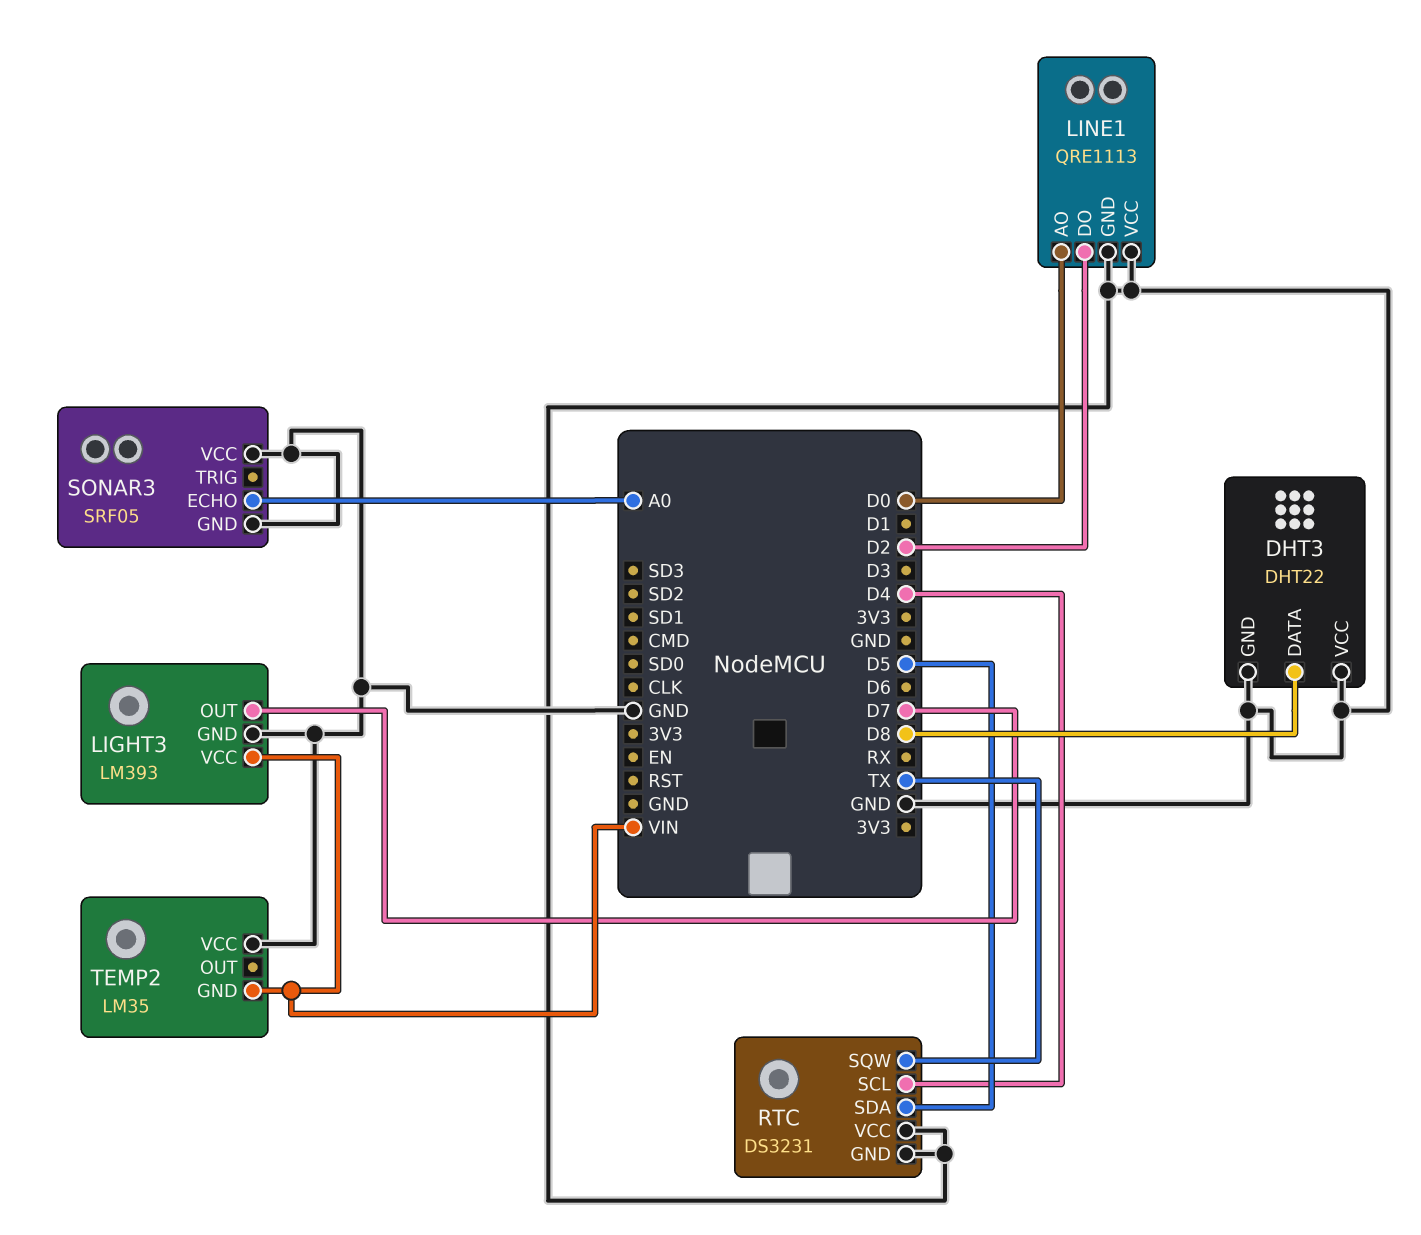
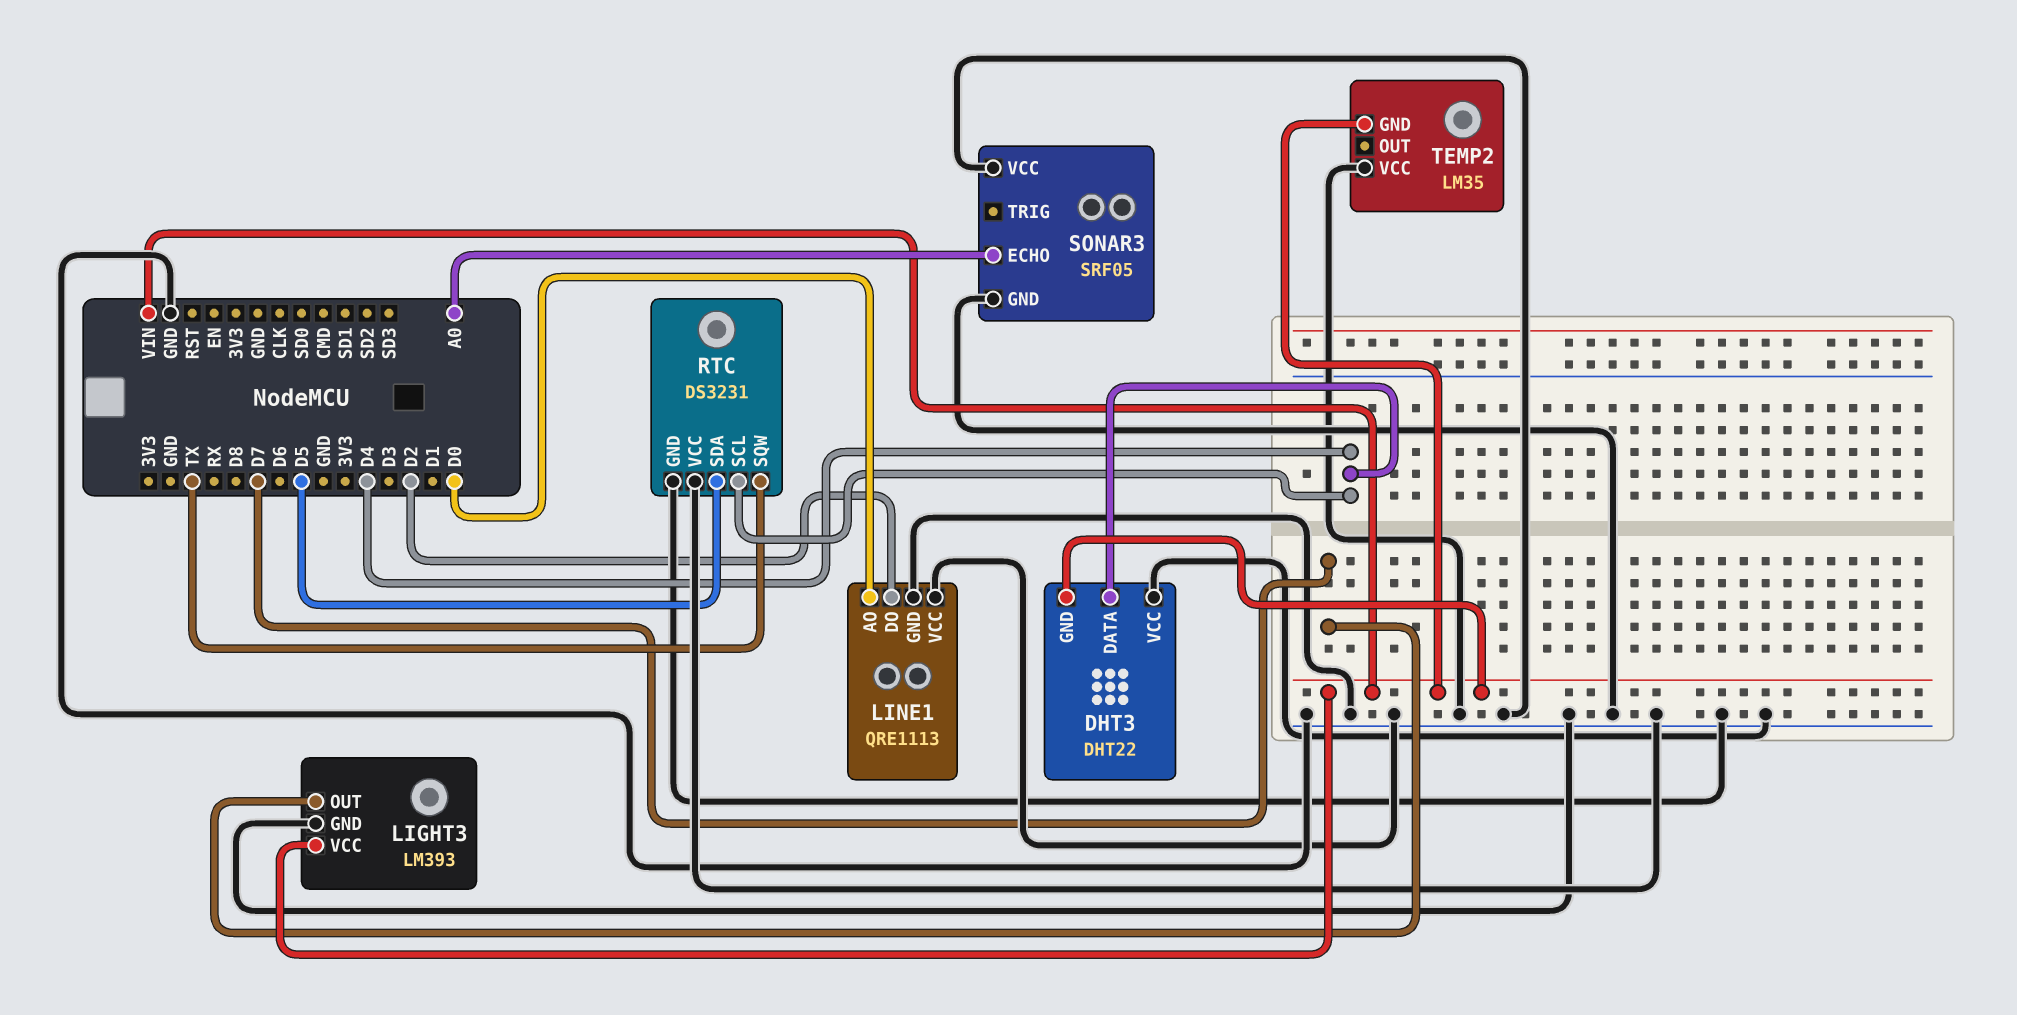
DHT3 pin DATA: D8 -> D4
DHT3 pin GND: GND -> VIN

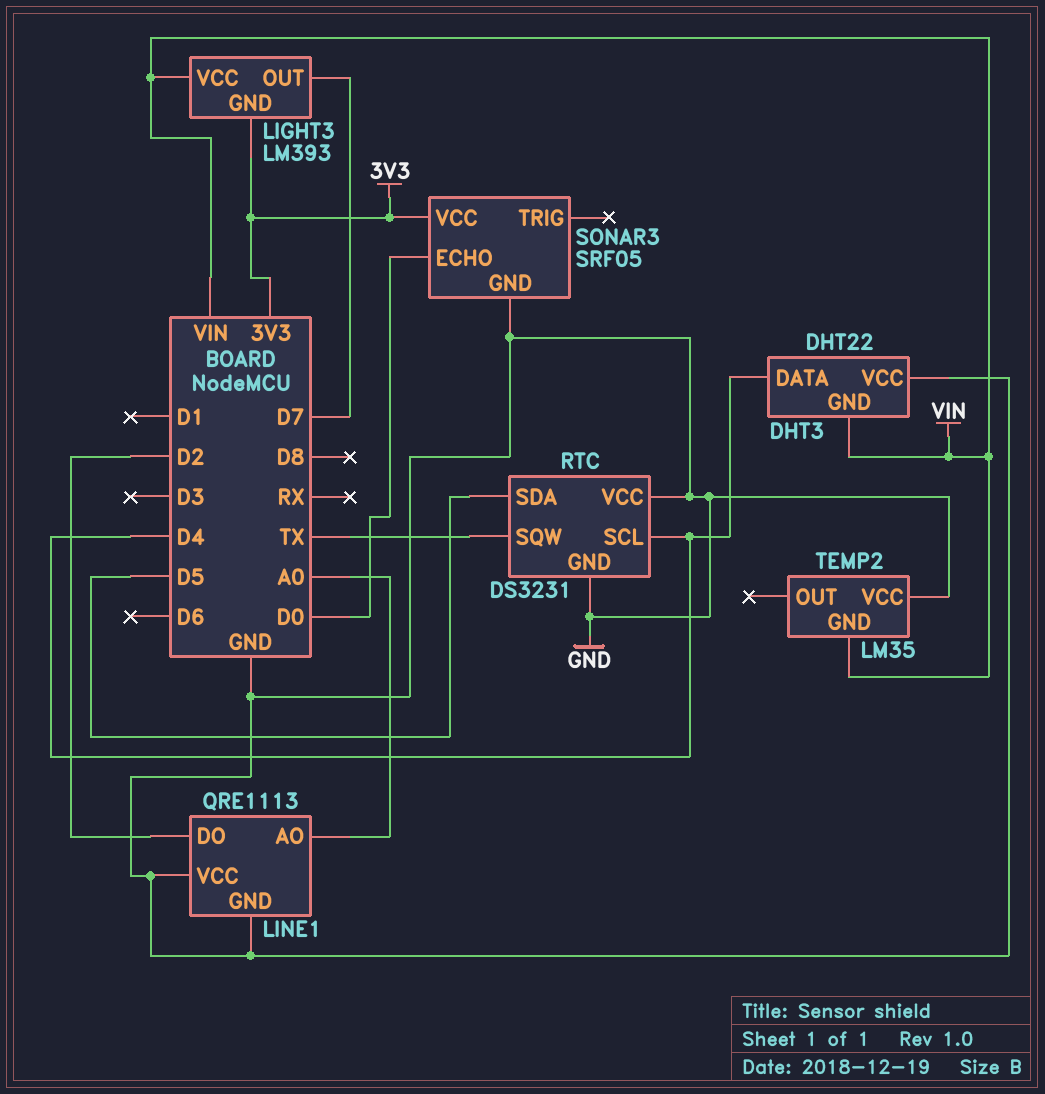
LIGHT3 pin GND: GND -> 3V3
LINE1 pin AO: D0 -> A0
SONAR3 pin ECHO: A0 -> D0
SONAR3 pin VCC: GND -> 3V3

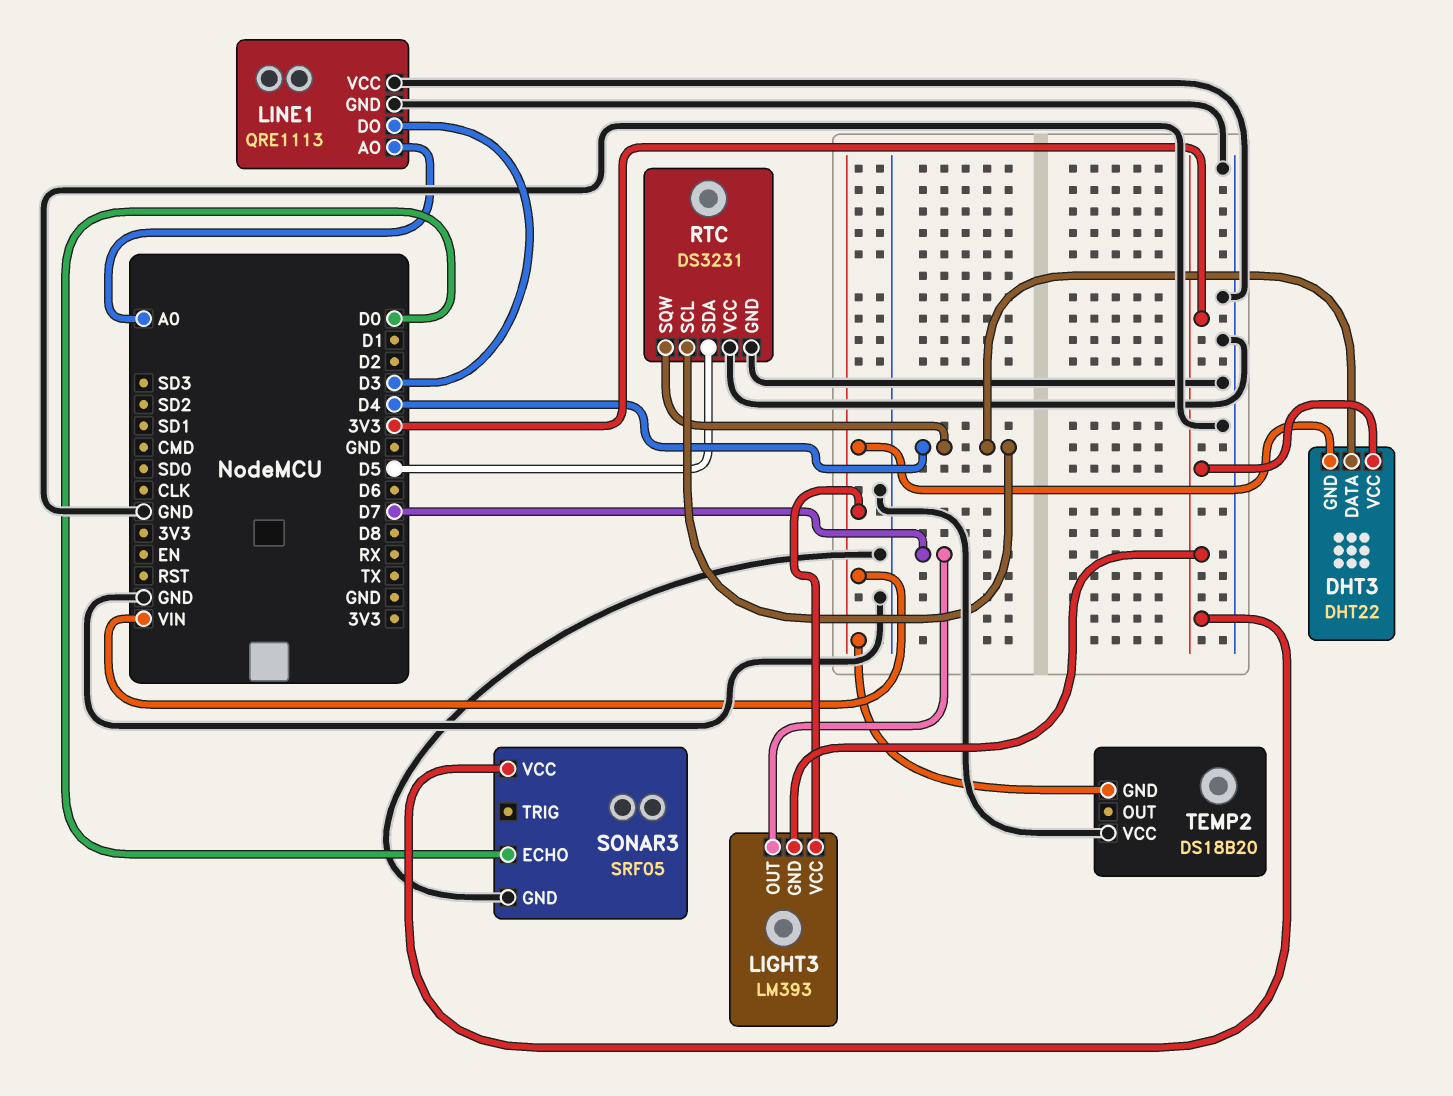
DHT3 pin VCC: GND -> 3V3
LINE1 pin DO: D2 -> D3
RTC pin SQW: TX -> D4
TEMP2: LM35 -> DS18B20

